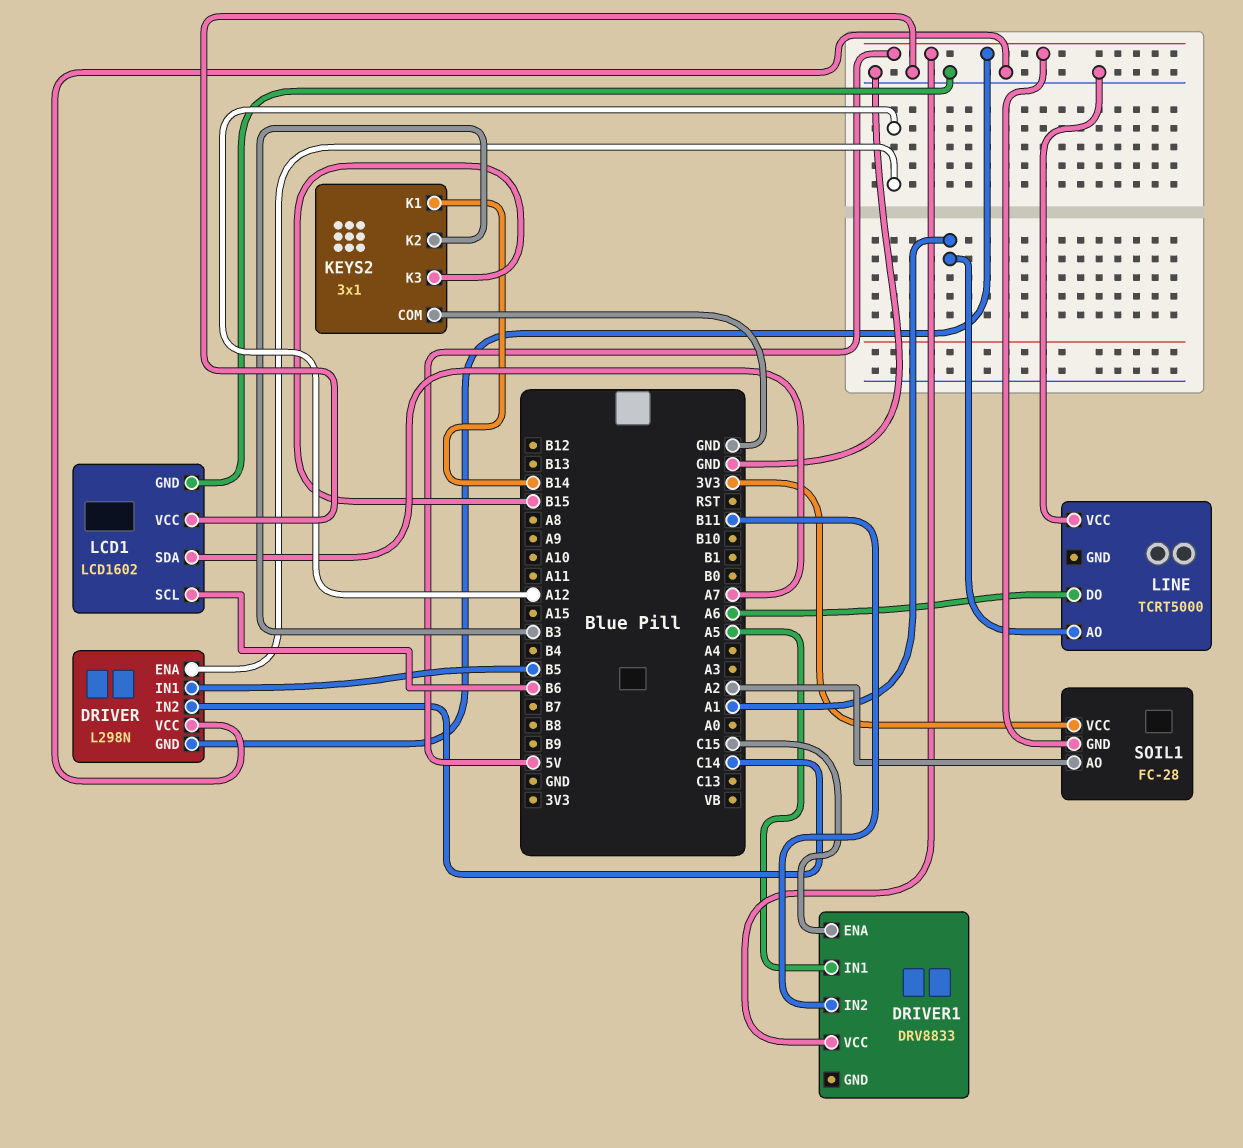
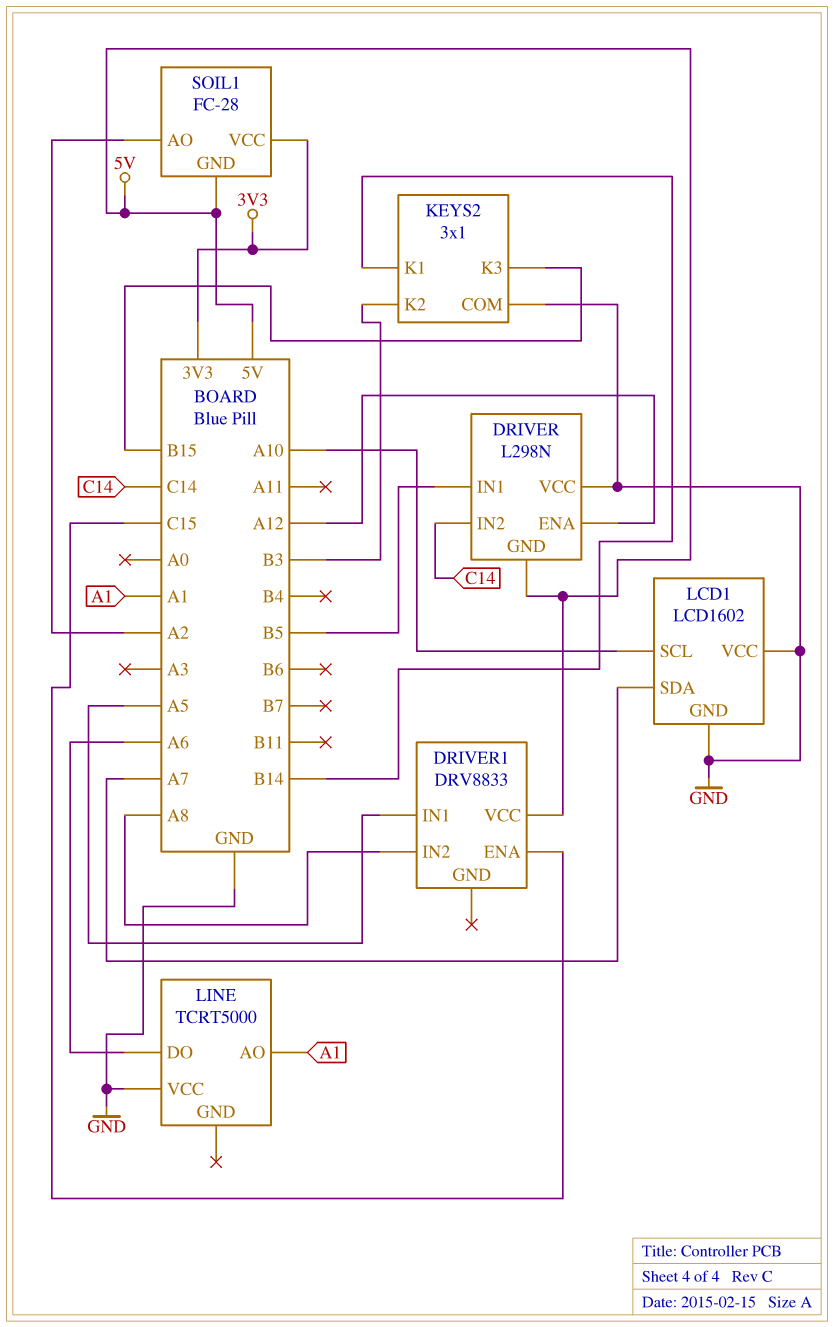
DRIVER1 pin IN2: B11 -> A8
LCD1 pin SCL: B6 -> A10

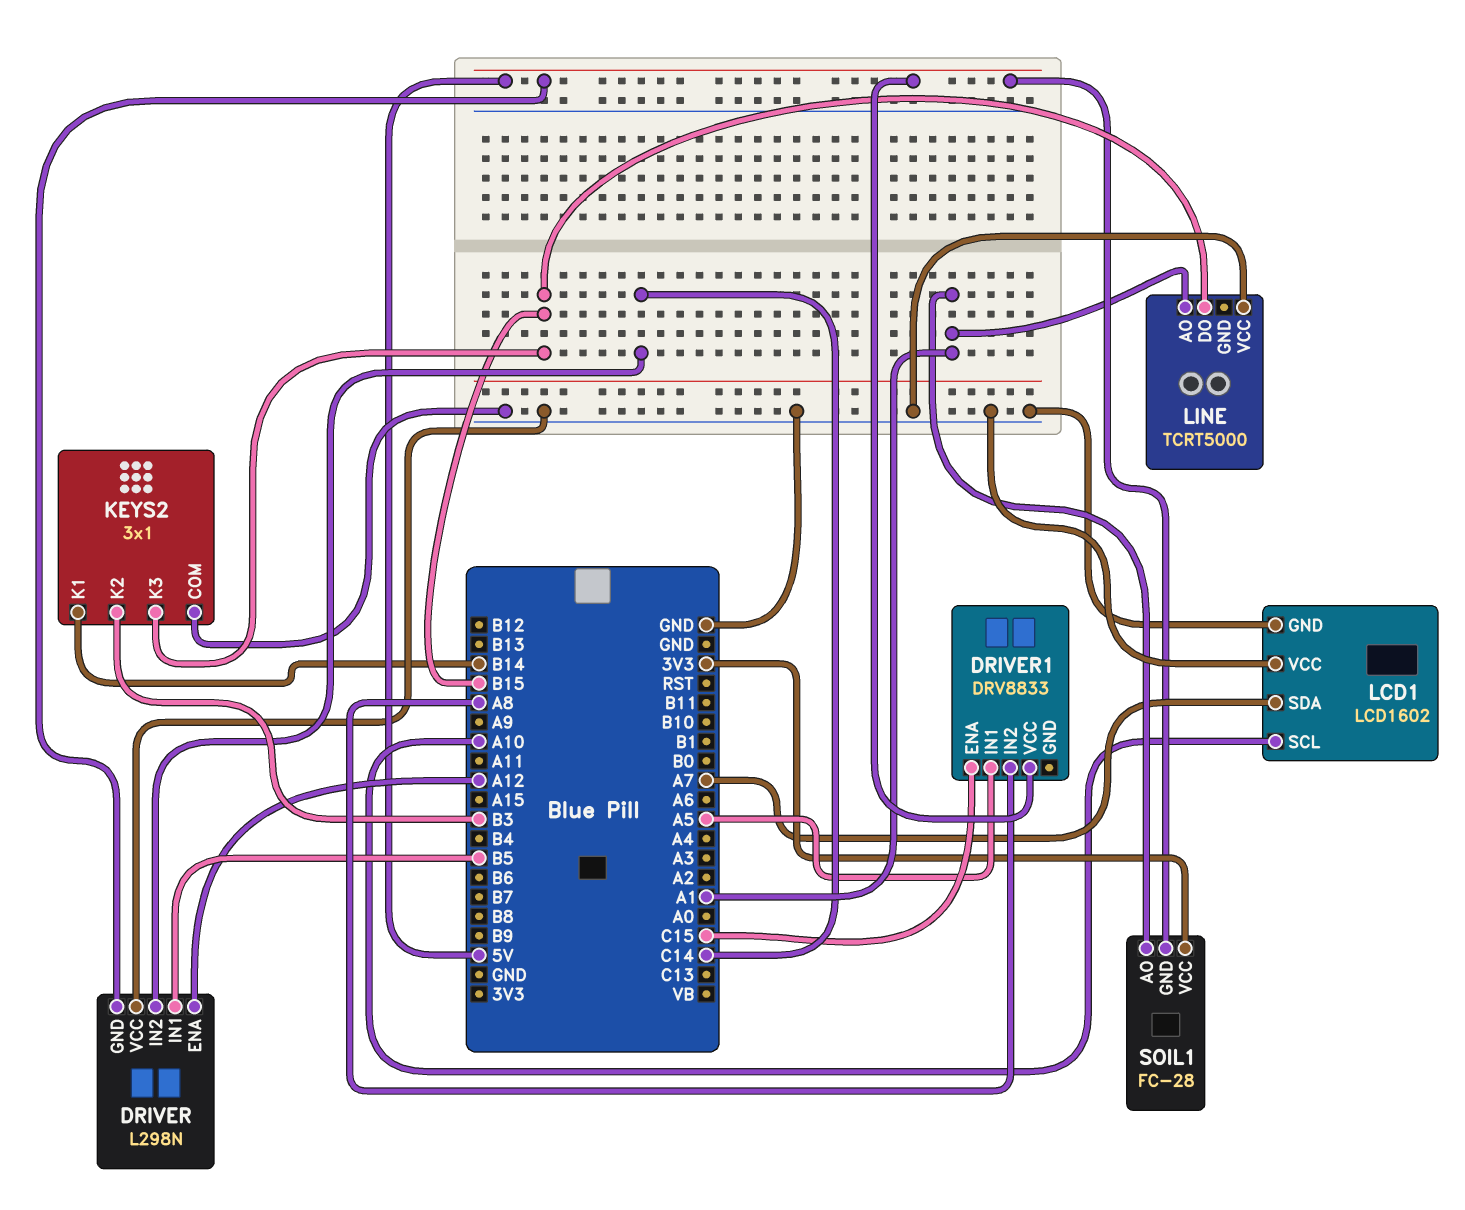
LINE pin DO: A6 -> B15
SOIL1 pin AO: A2 -> A1

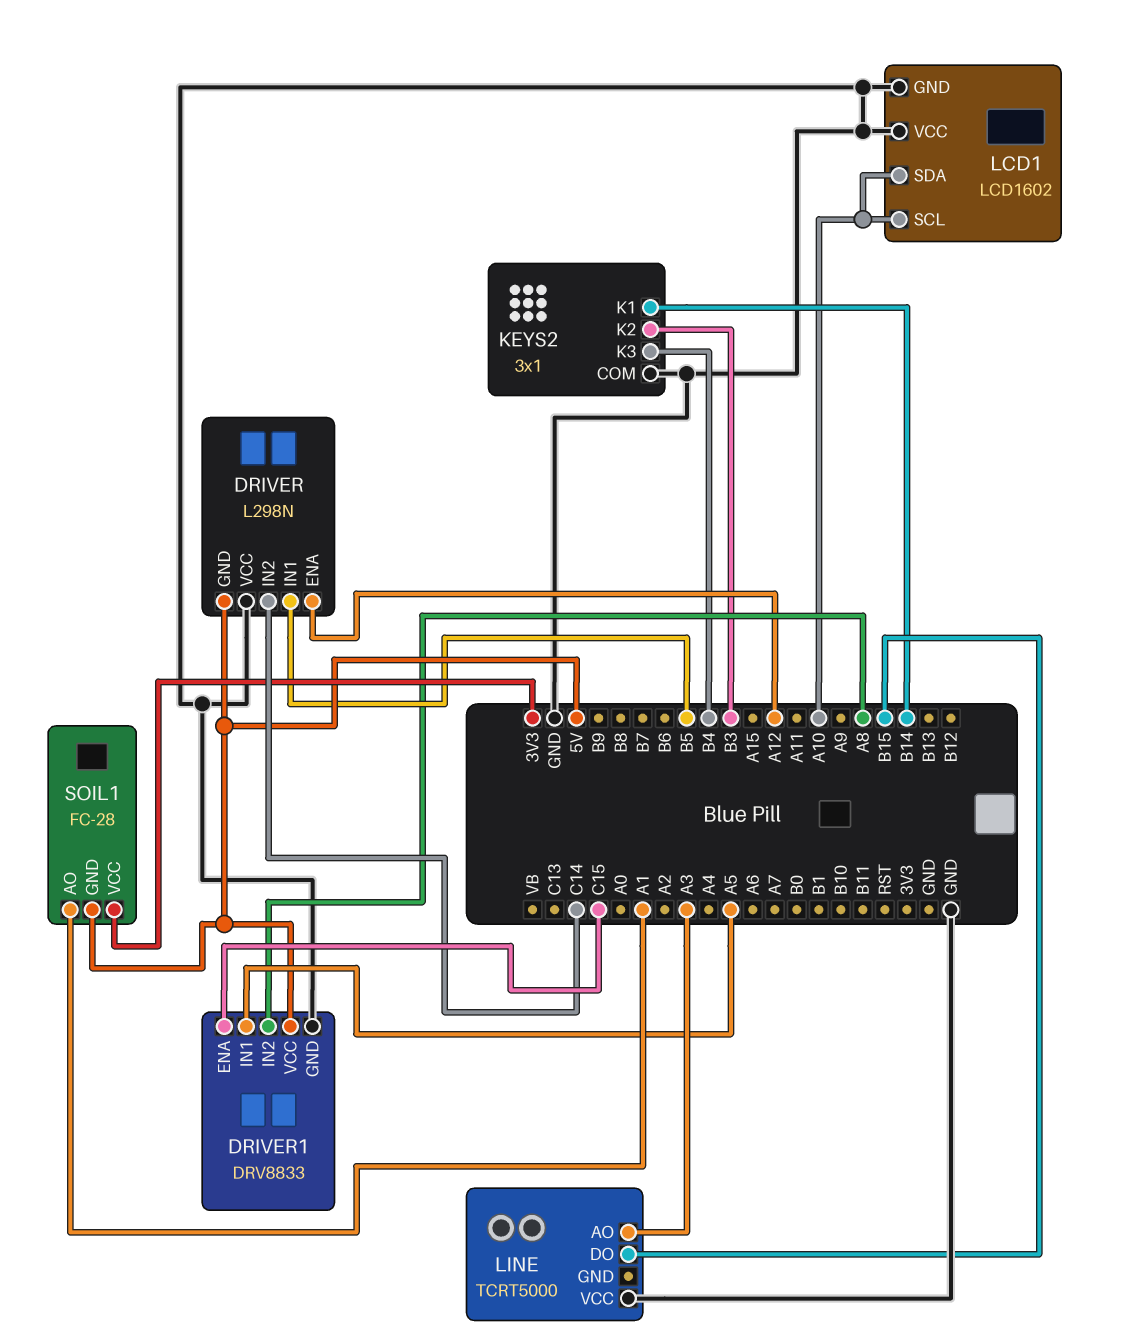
DRIVER1 pin GND: none -> GND
KEYS2 pin K3: B15 -> B4
LCD1 pin SDA: A7 -> A10
LINE pin AO: A1 -> A3

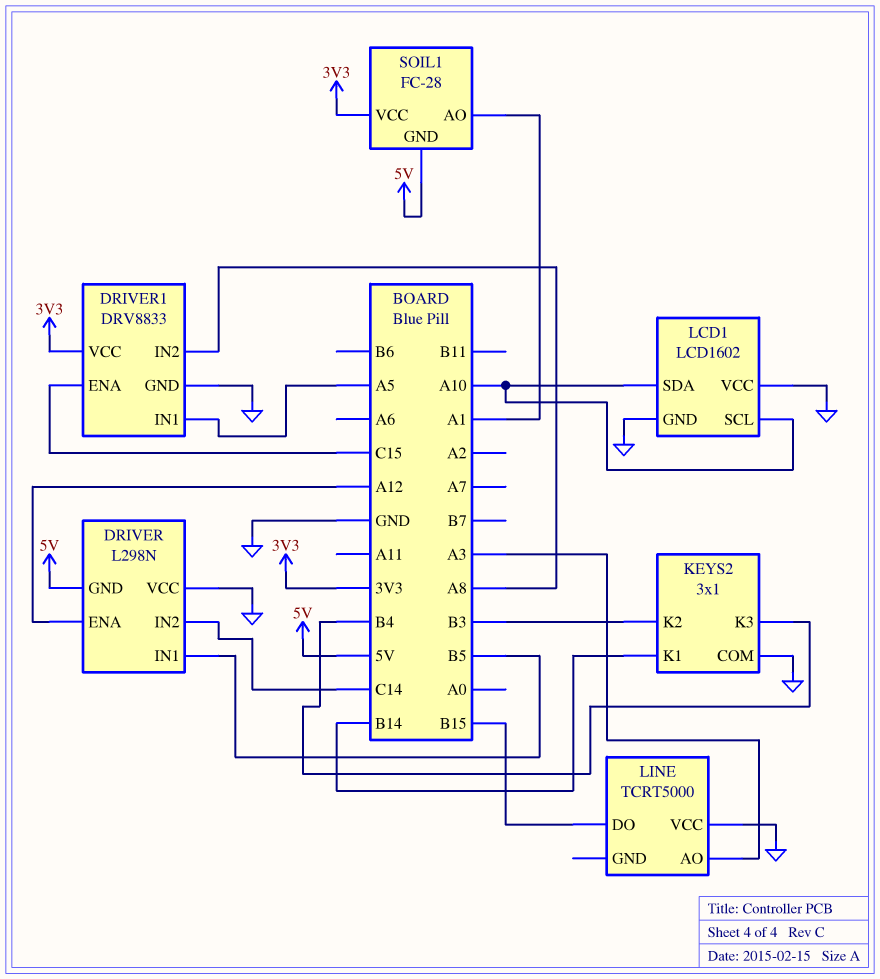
DRIVER1 pin VCC: 5V -> 3V3

